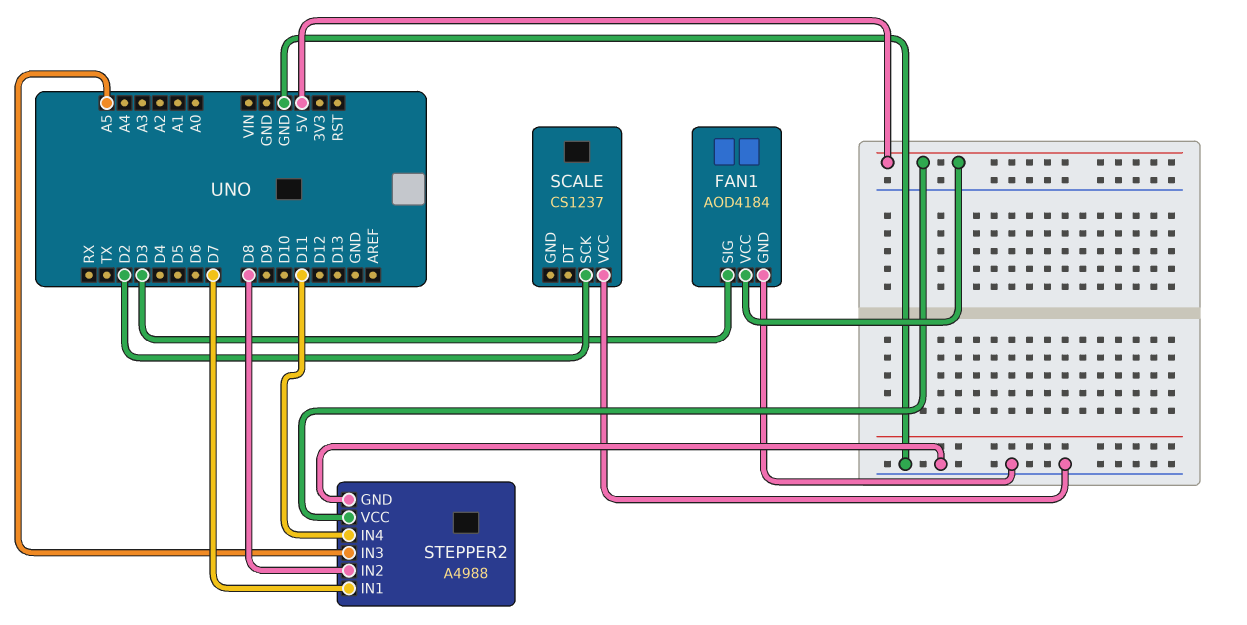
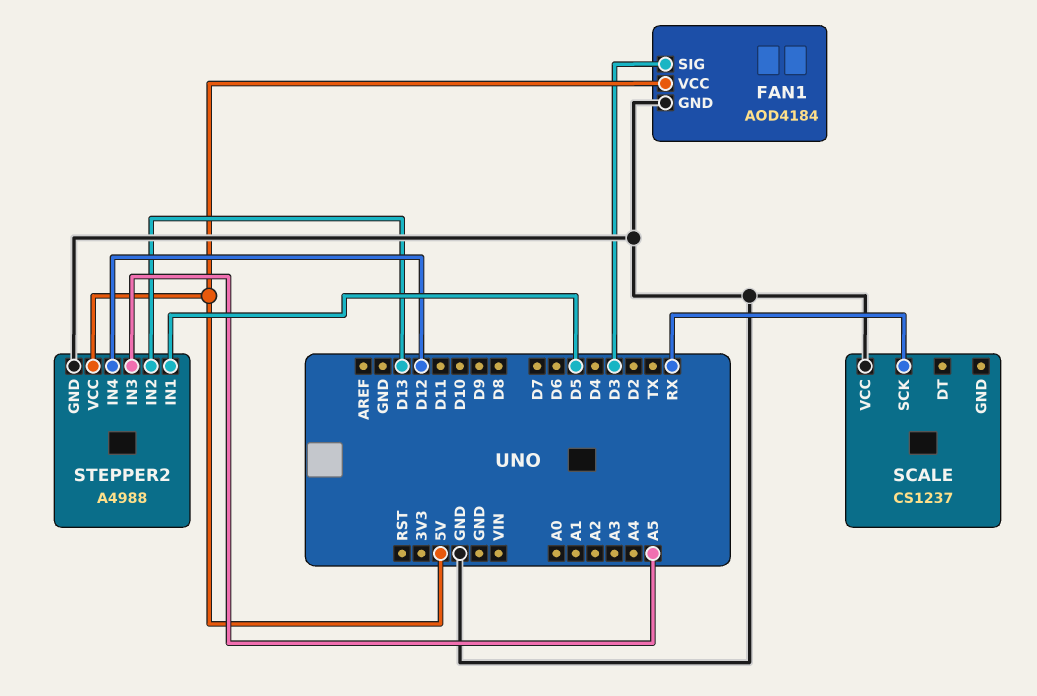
SCALE pin SCK: D2 -> RX
STEPPER2 pin IN1: D7 -> D5
STEPPER2 pin IN2: D8 -> D13
STEPPER2 pin IN4: D11 -> D12

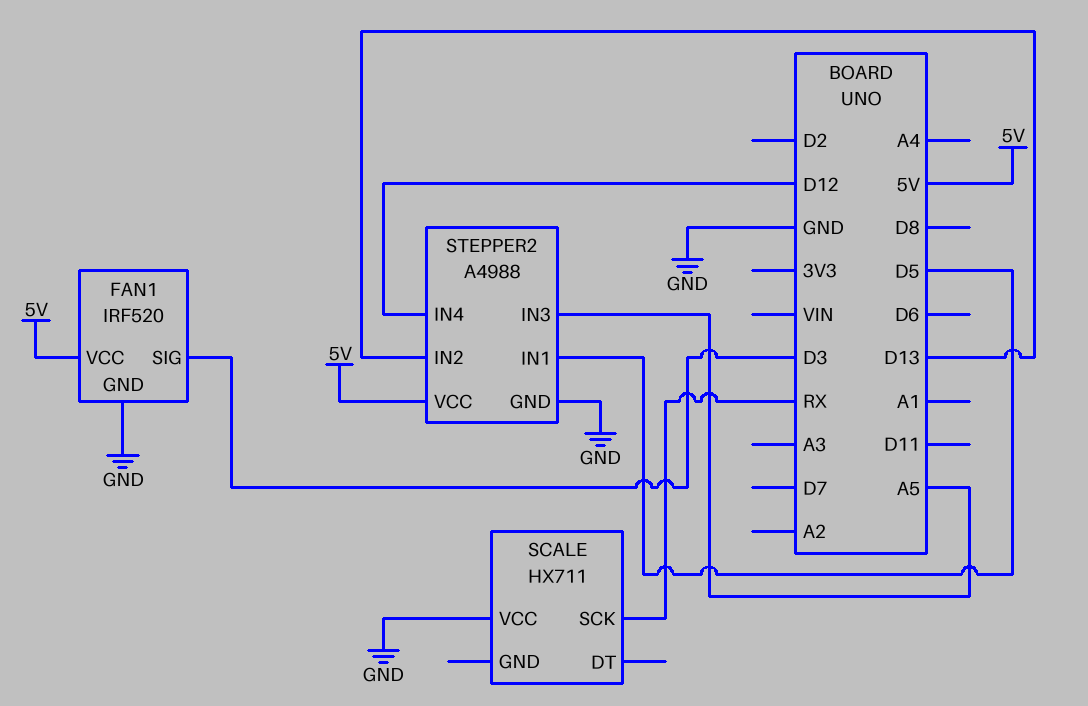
FAN1: AOD4184 -> IRF520
SCALE: CS1237 -> HX711

